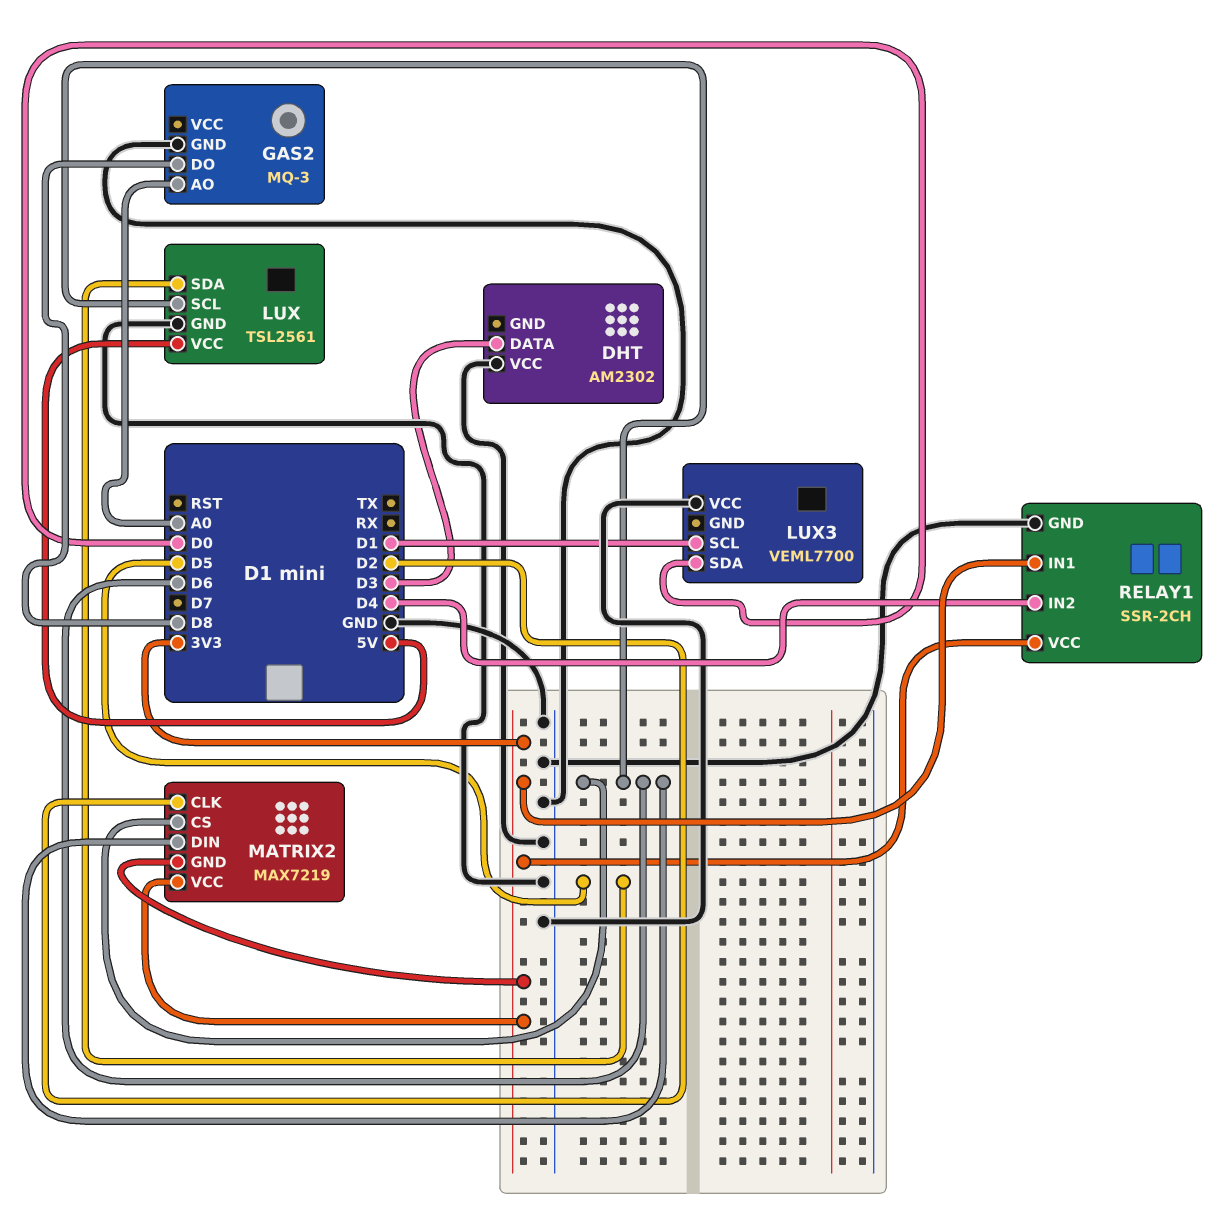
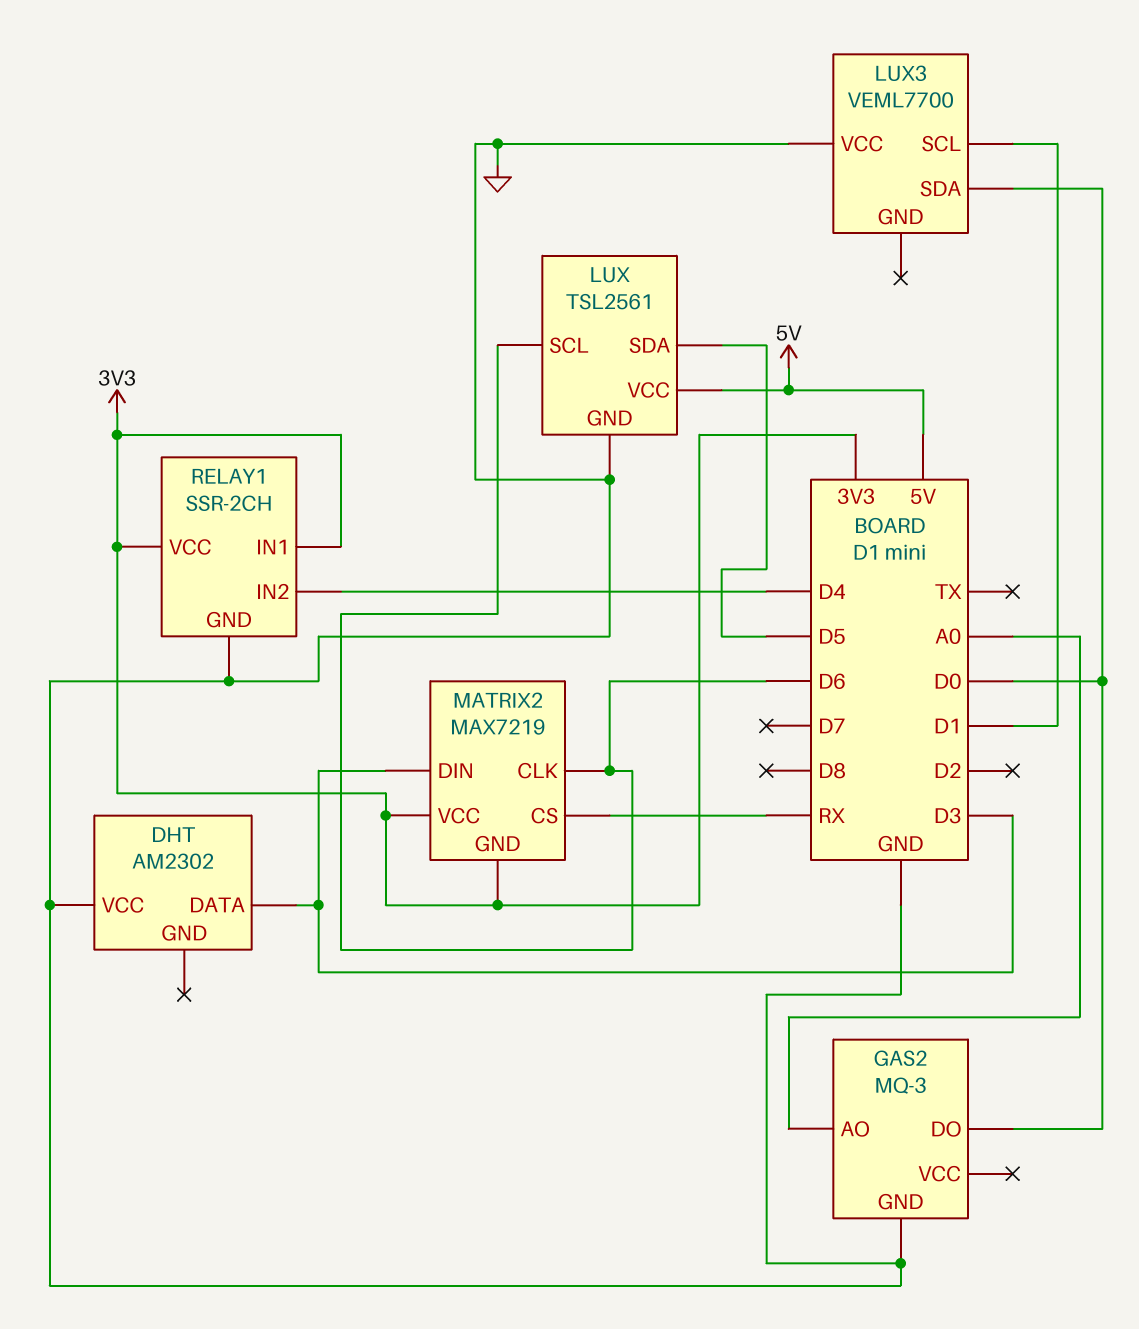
GAS2 pin DO: D8 -> D0
MATRIX2 pin CLK: D2 -> D6
MATRIX2 pin CS: D6 -> RX
MATRIX2 pin DIN: D6 -> D3

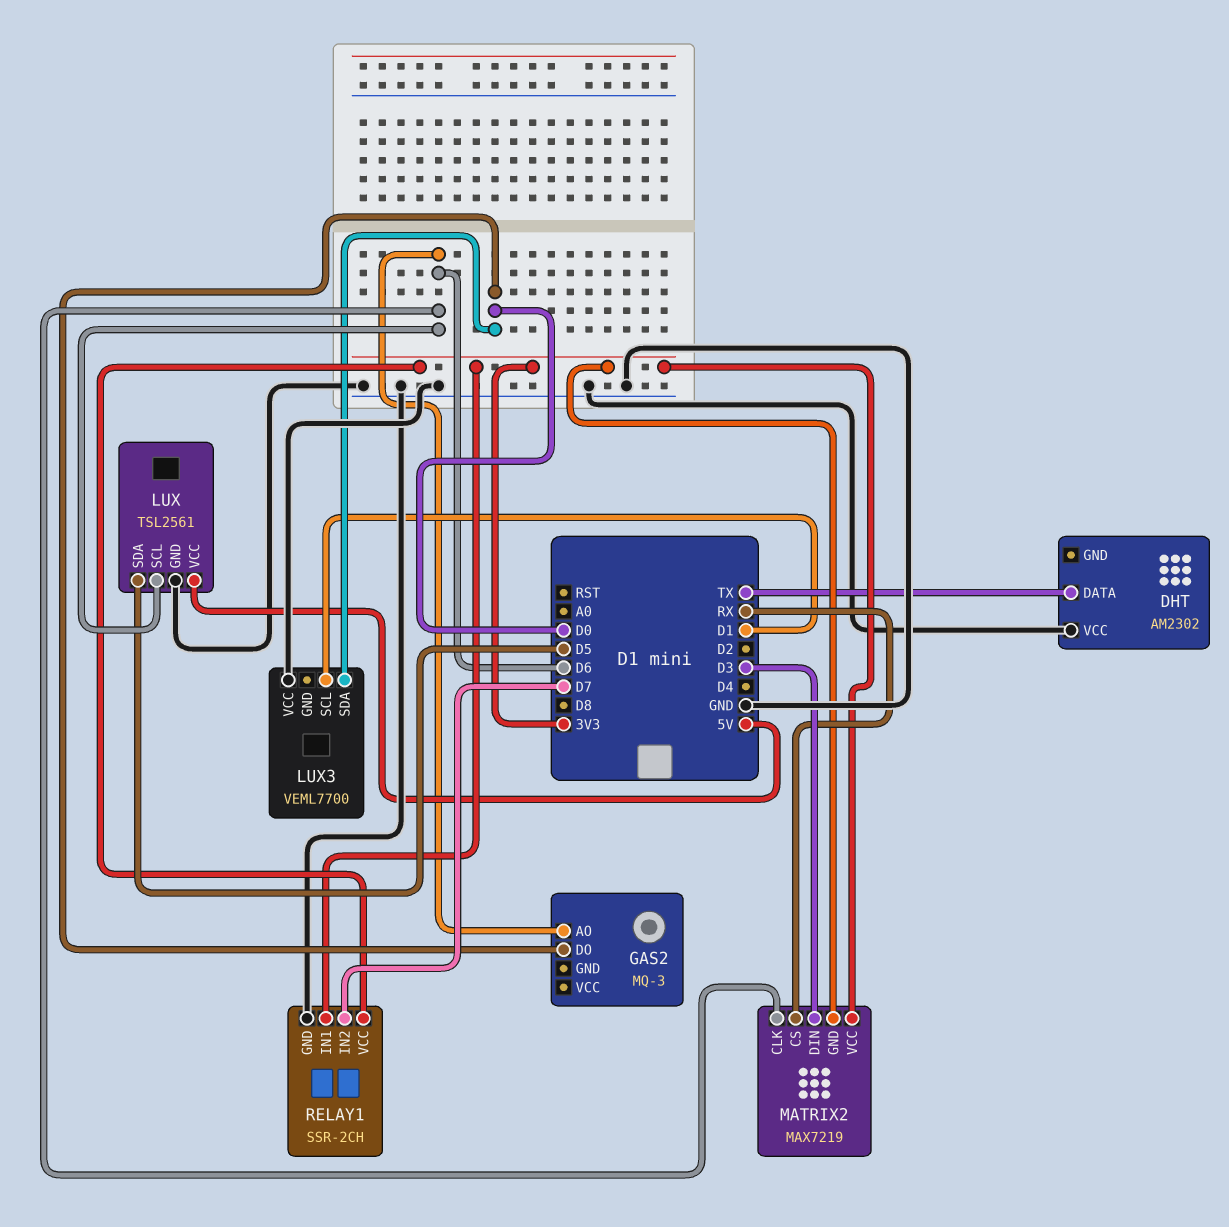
DHT pin DATA: D3 -> TX
GAS2 pin AO: A0 -> D6
GAS2 pin GND: GND -> none
RELAY1 pin IN2: D4 -> D7

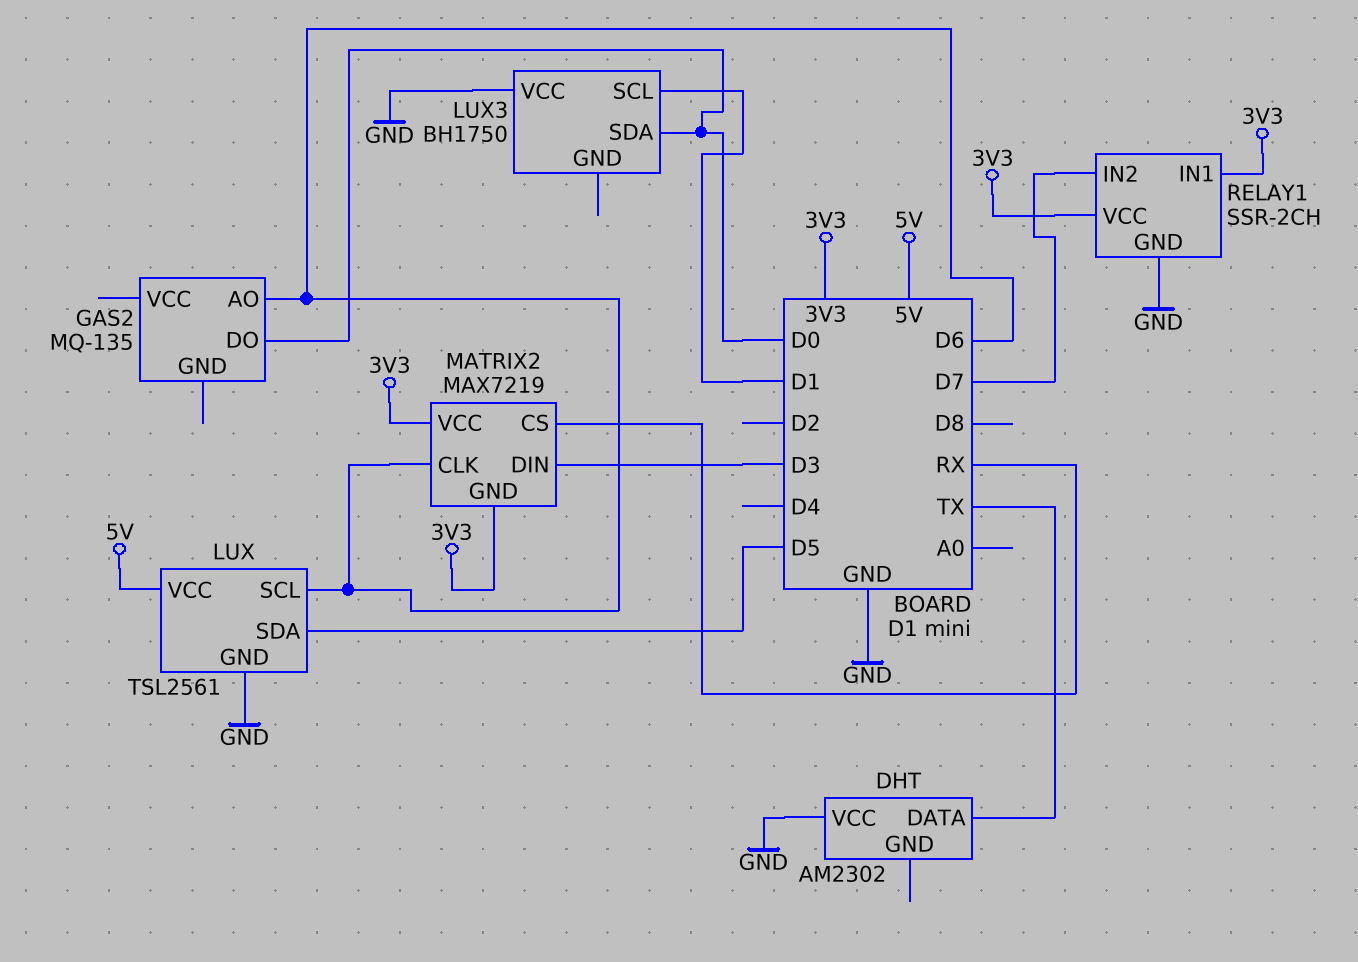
GAS2: MQ-3 -> MQ-135
LUX3: VEML7700 -> BH1750

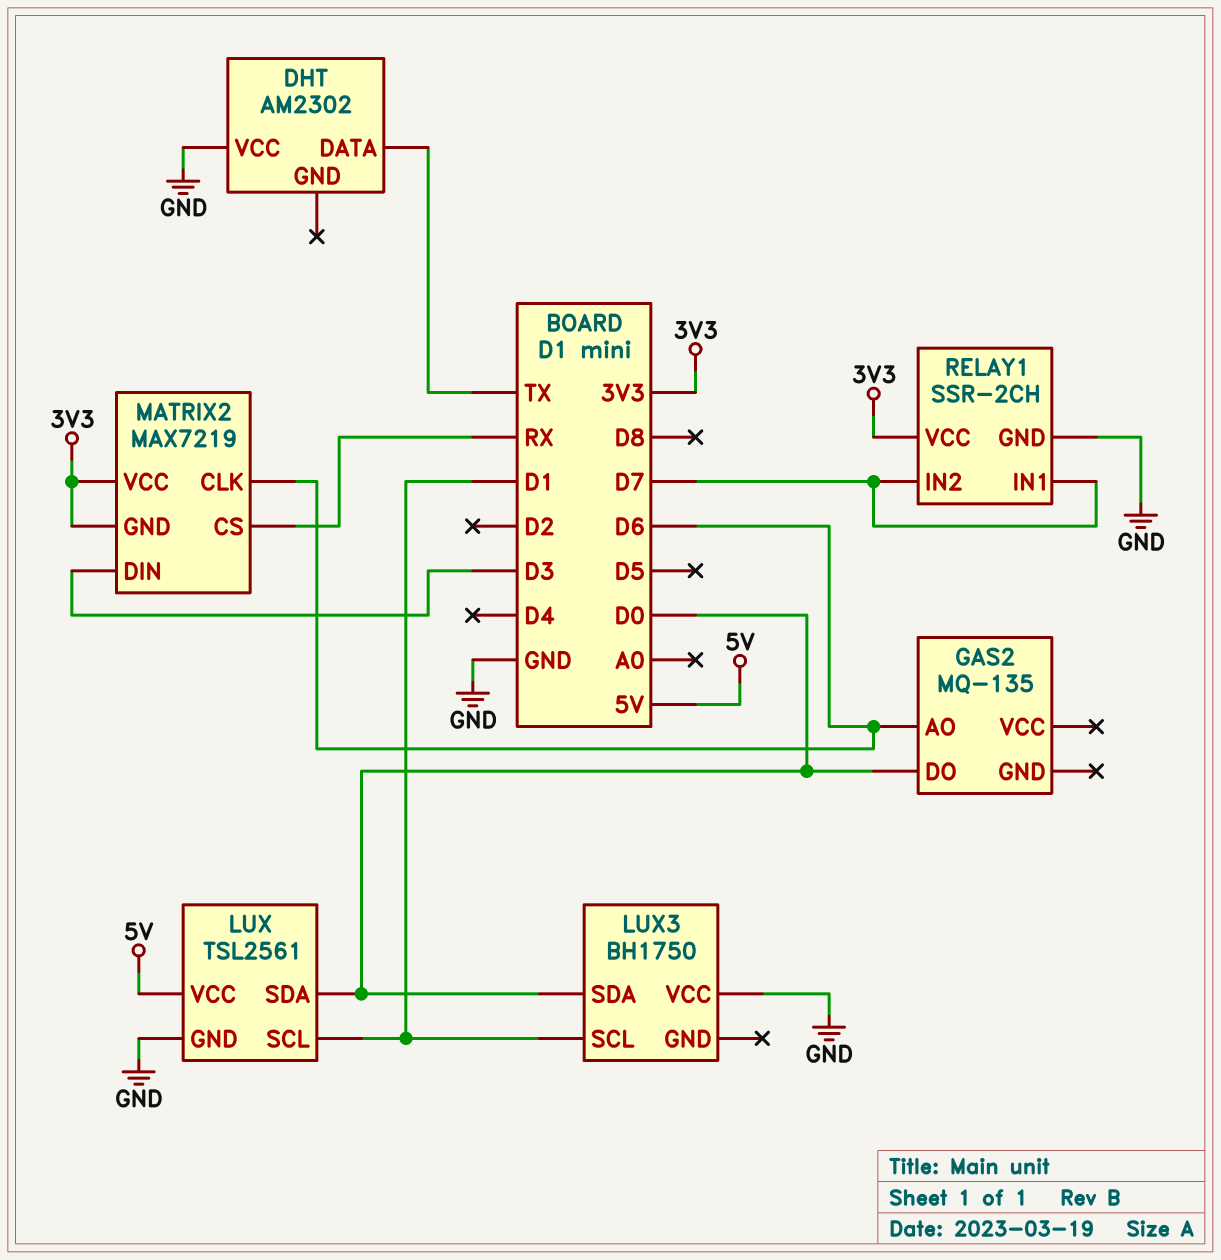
LUX pin SCL: D6 -> D1
LUX pin SDA: D5 -> D0
RELAY1 pin IN1: 3V3 -> D7

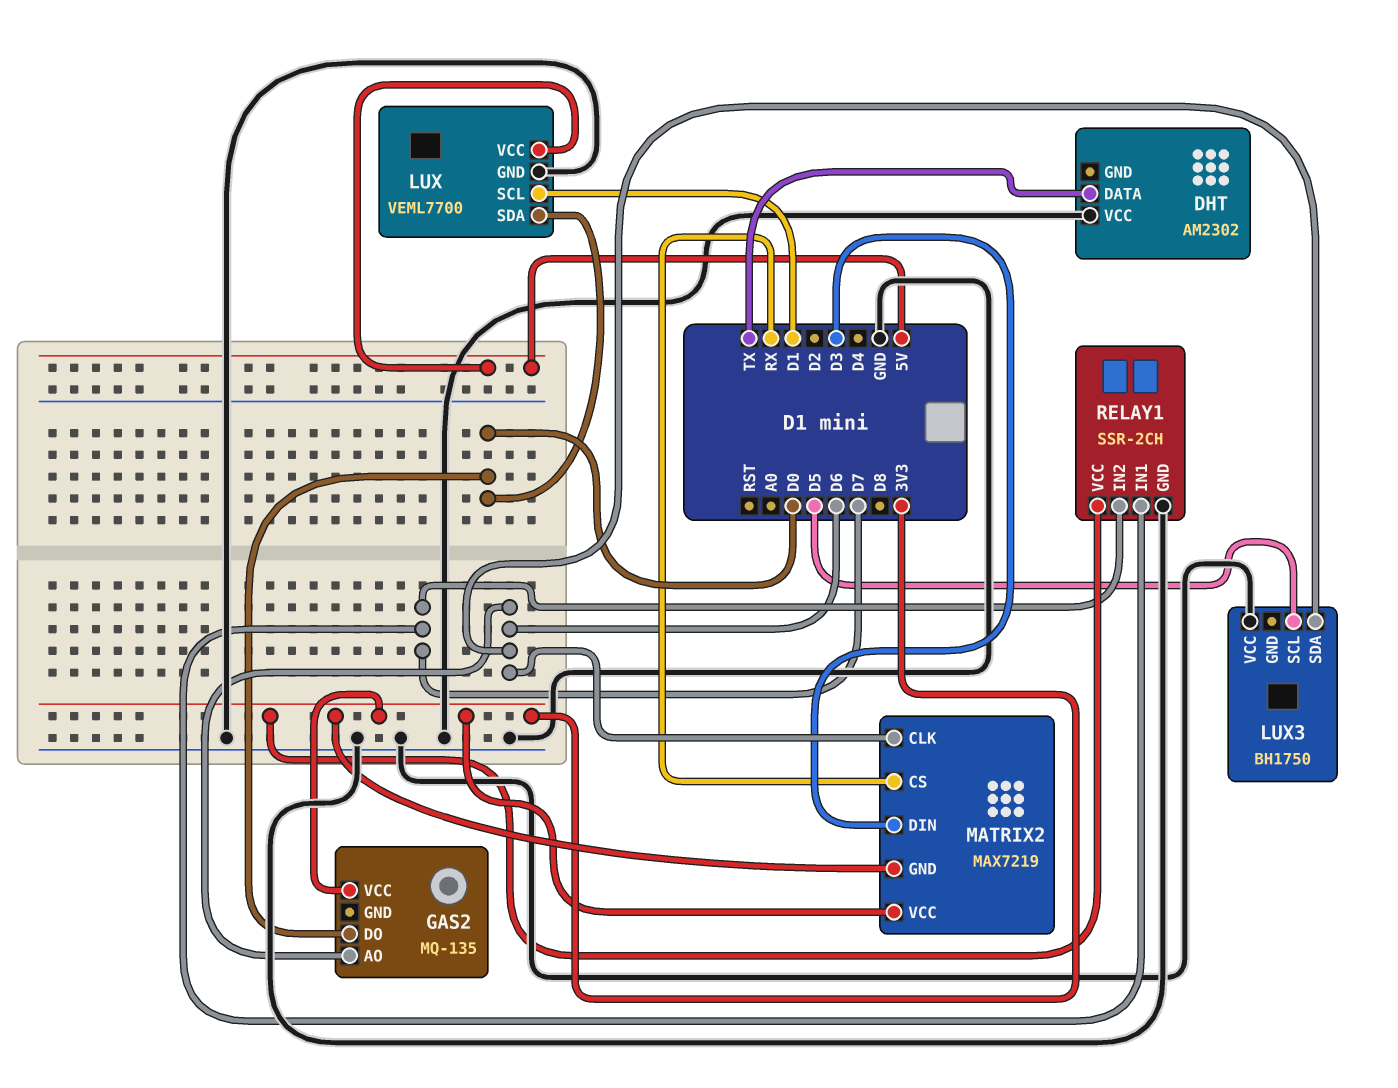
GAS2 pin VCC: none -> 3V3
LUX: TSL2561 -> VEML7700
LUX3 pin SCL: D1 -> D5
LUX3 pin SDA: D0 -> D6

